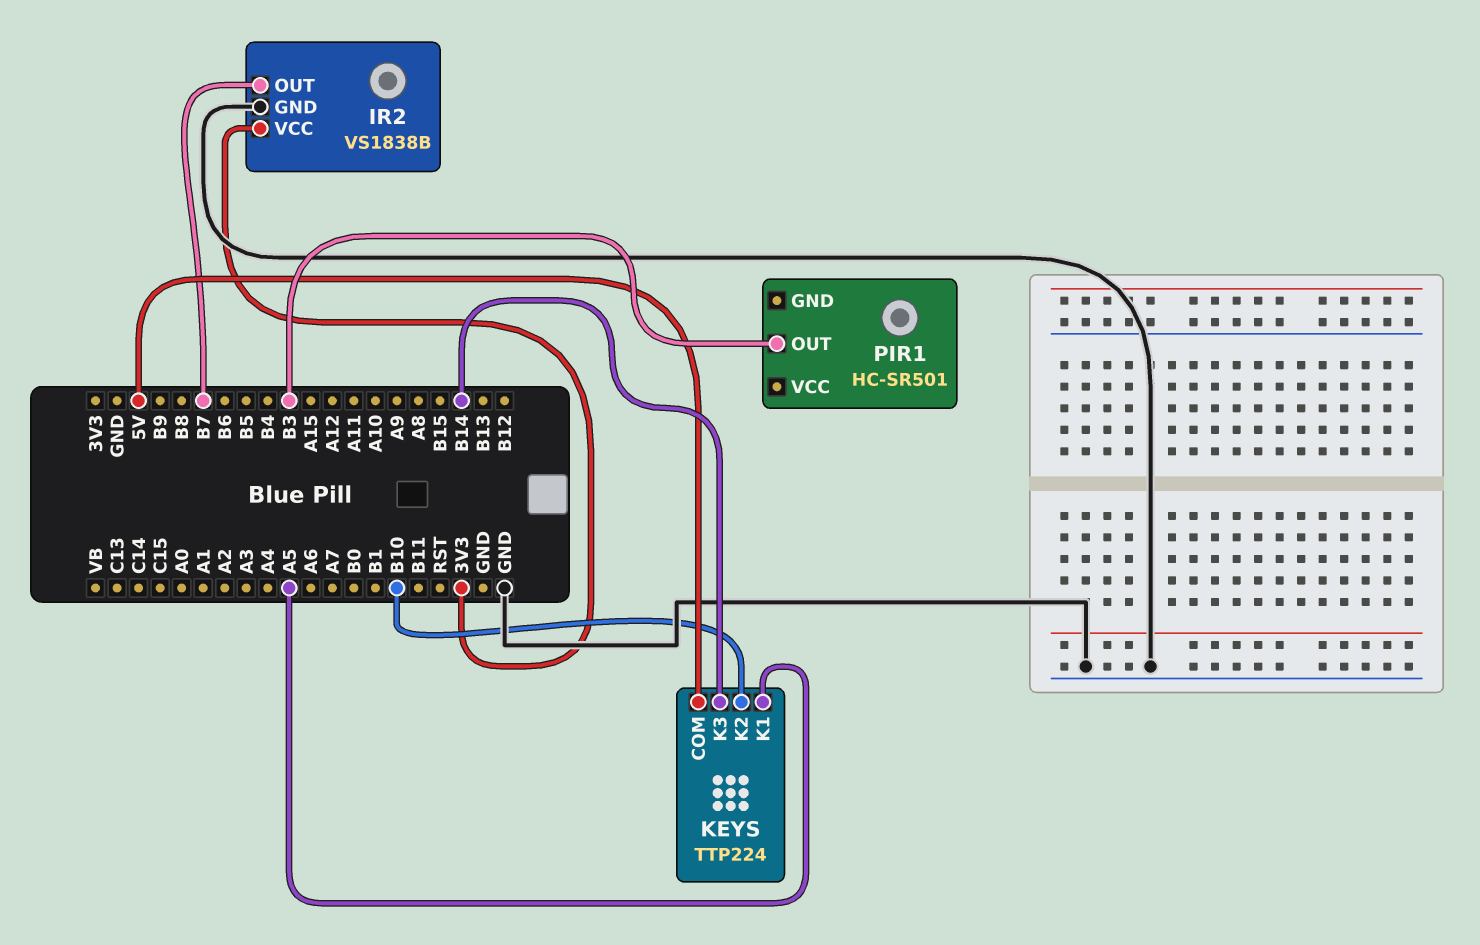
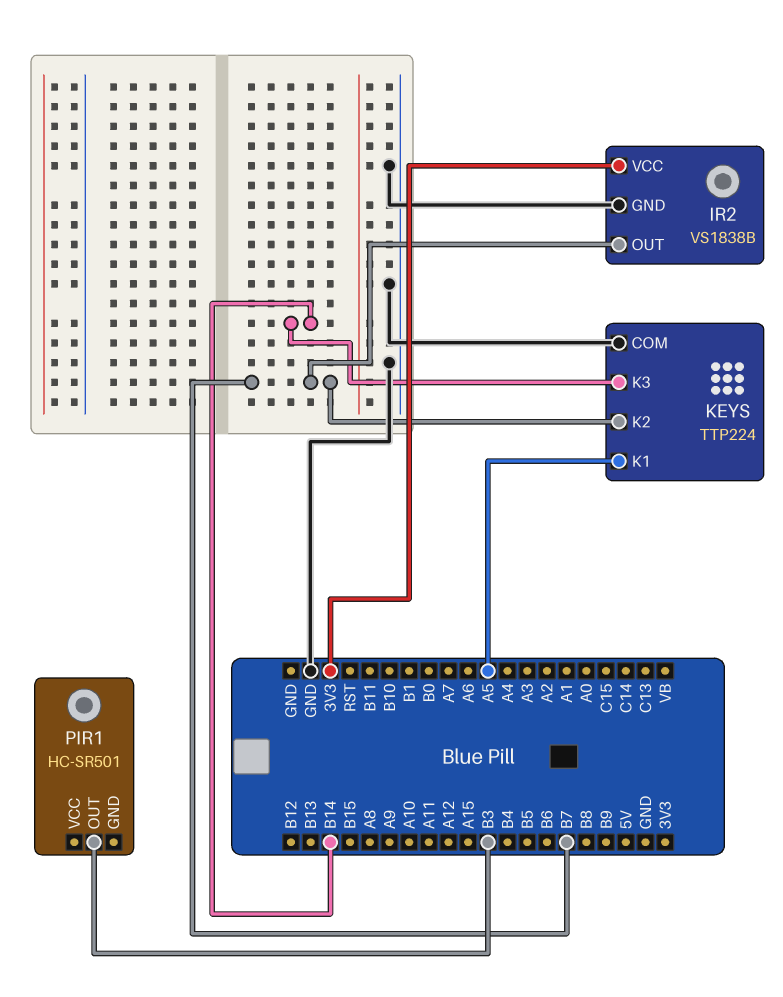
KEYS pin COM: 5V -> GND
KEYS pin K2: B10 -> B7

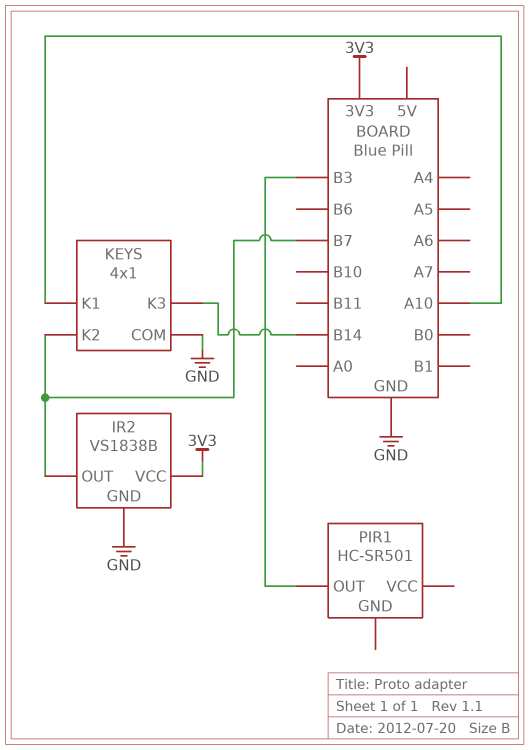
KEYS: TTP224 -> 4x1
KEYS pin K1: A5 -> A10

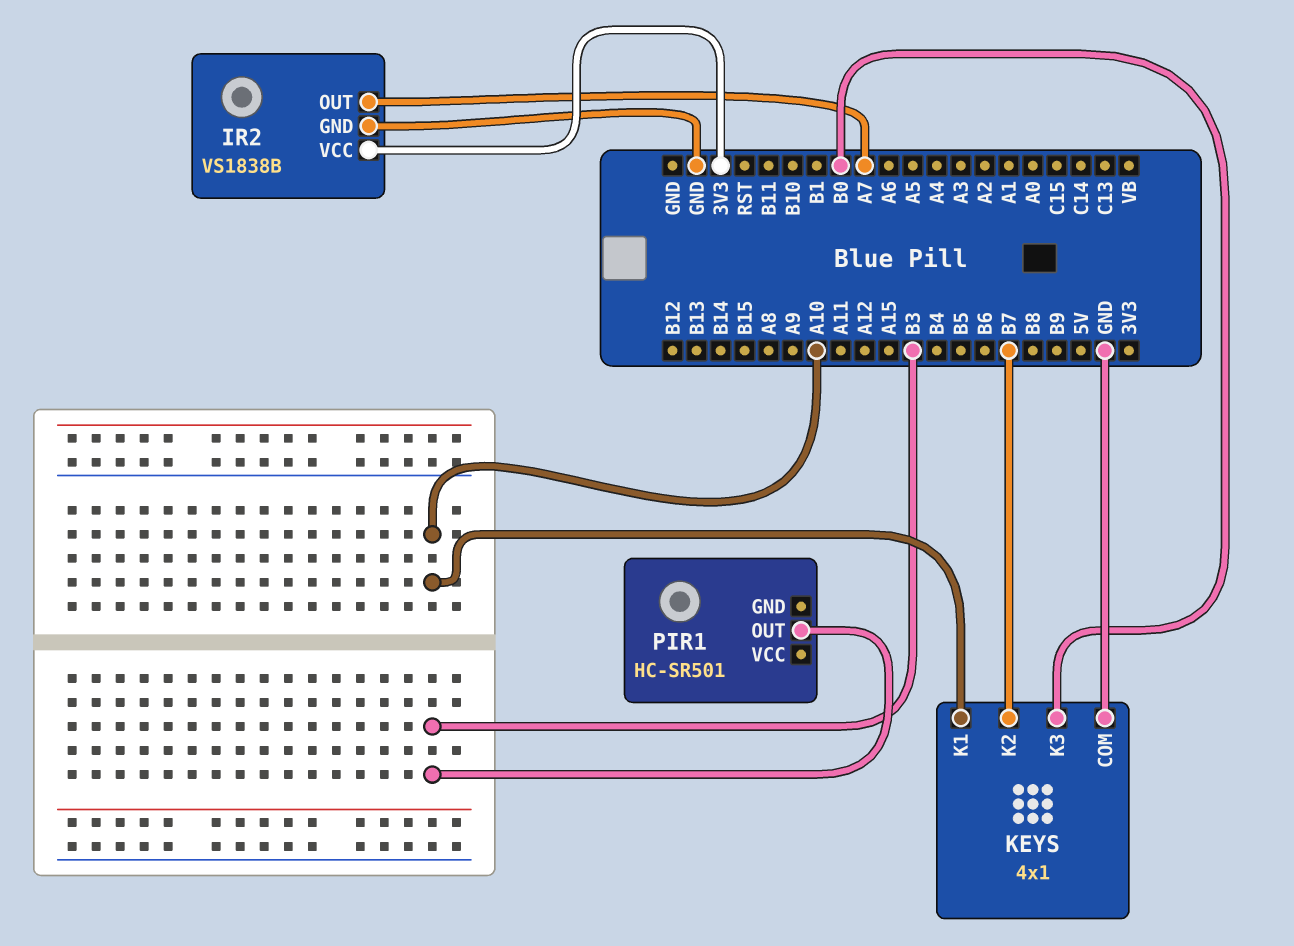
IR2 pin OUT: B7 -> A7
KEYS pin K3: B14 -> B0

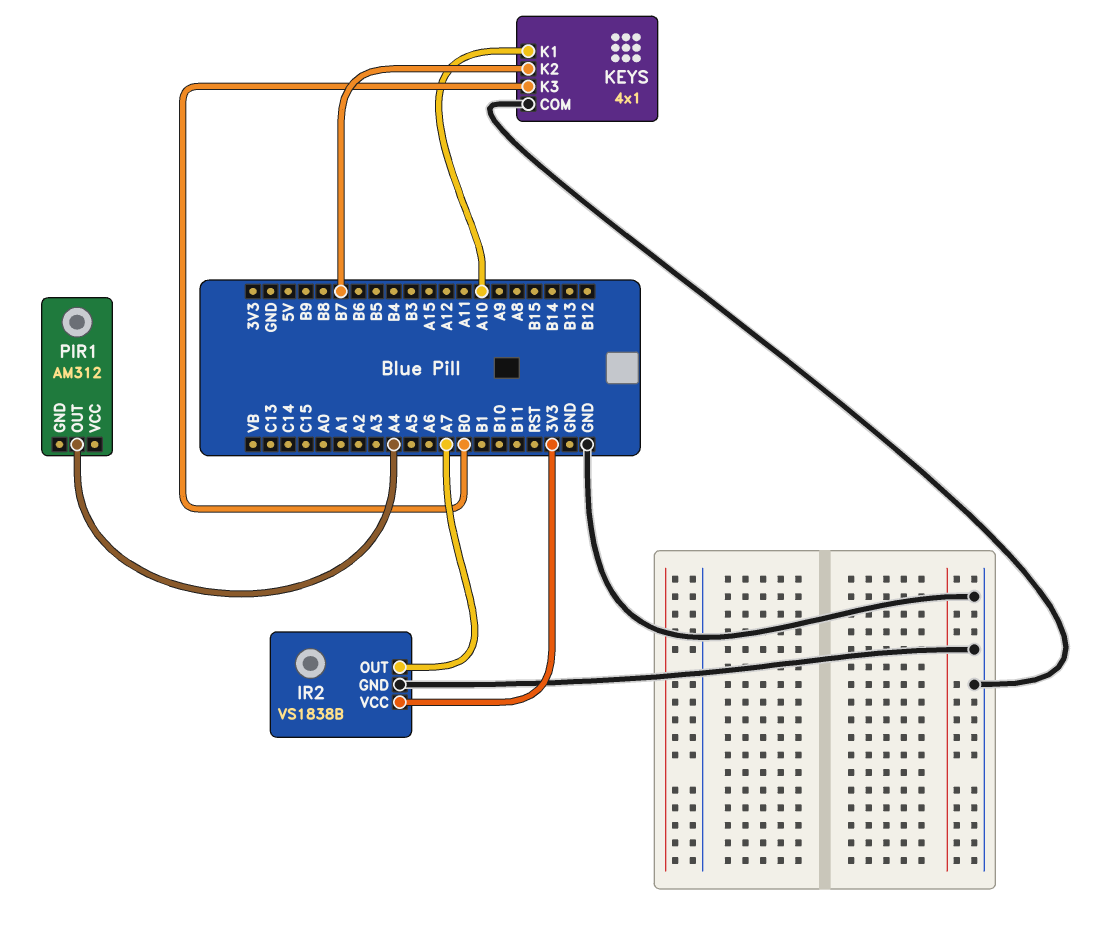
PIR1: HC-SR501 -> AM312
PIR1 pin OUT: B3 -> A4

